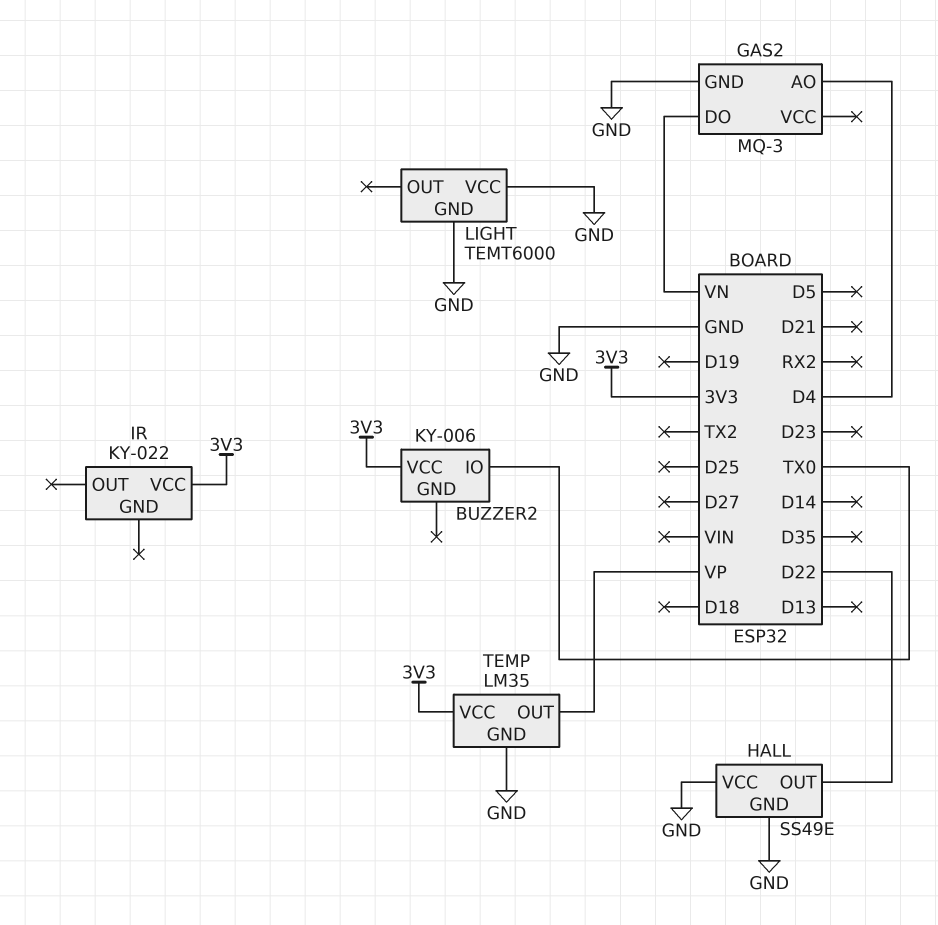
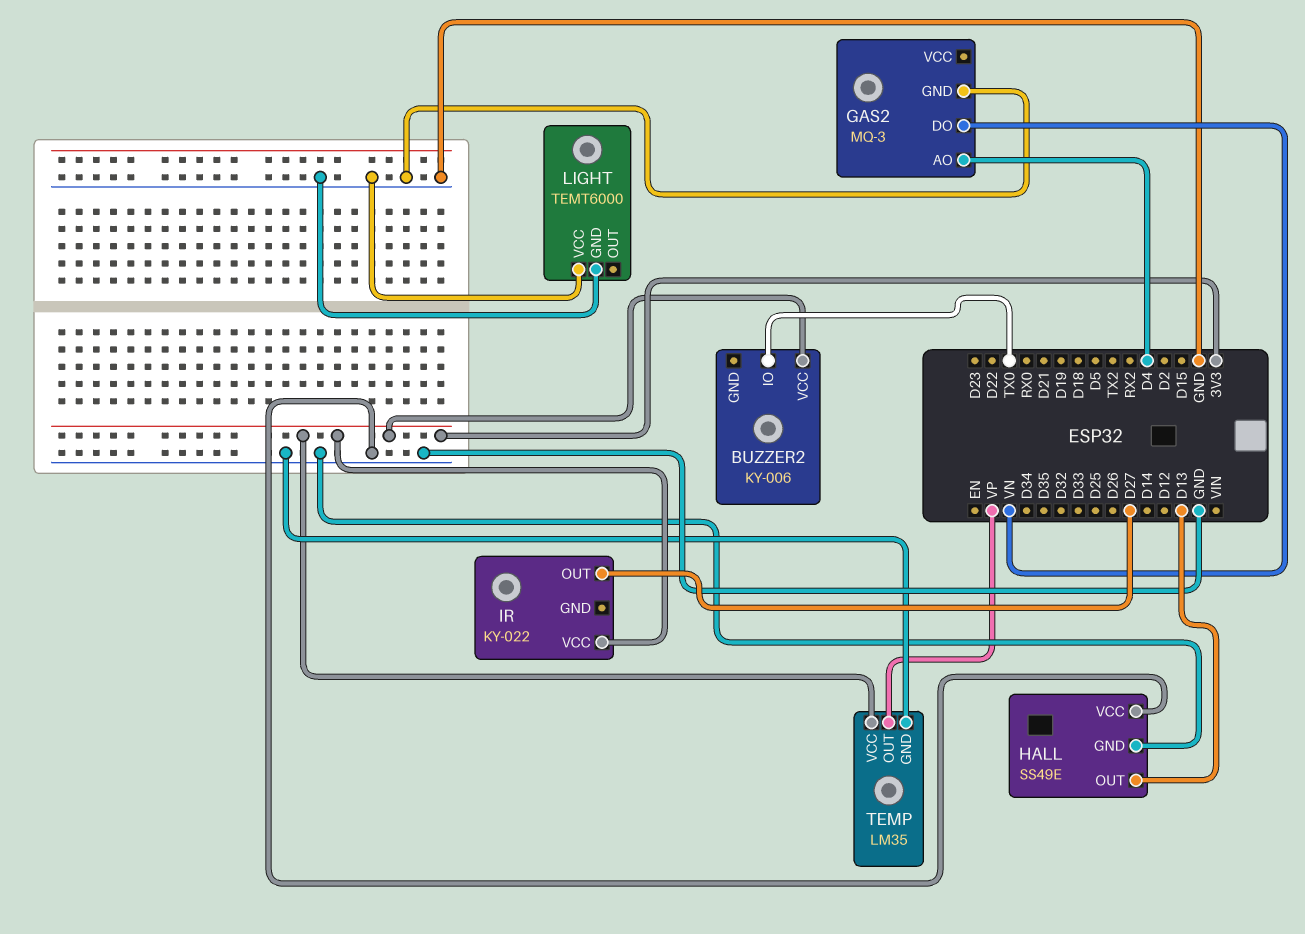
HALL pin OUT: D22 -> D13
IR pin OUT: none -> D27

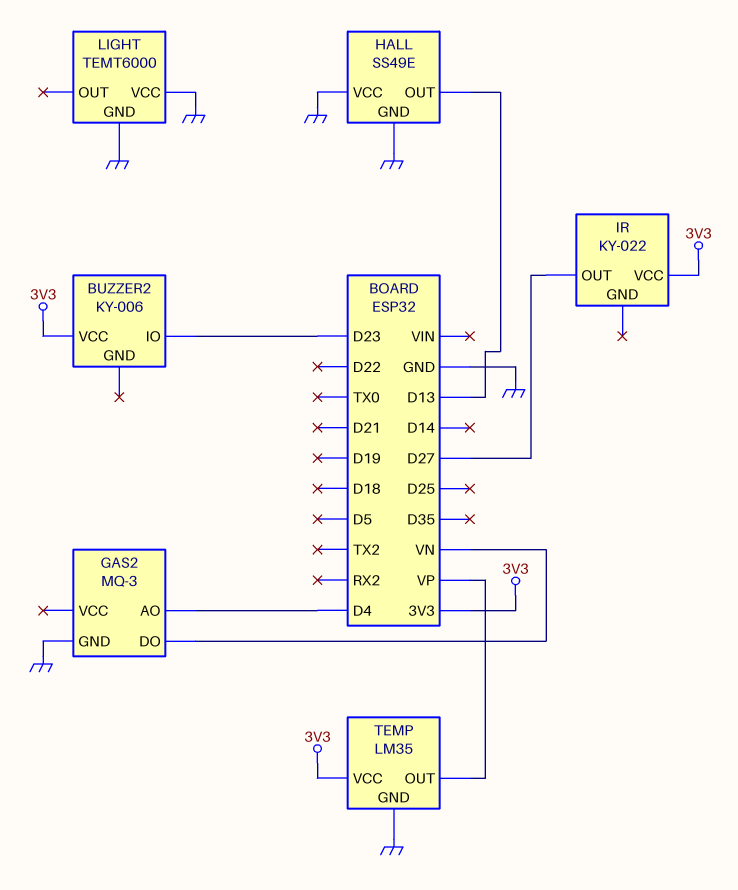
BUZZER2 pin IO: TX0 -> D23

